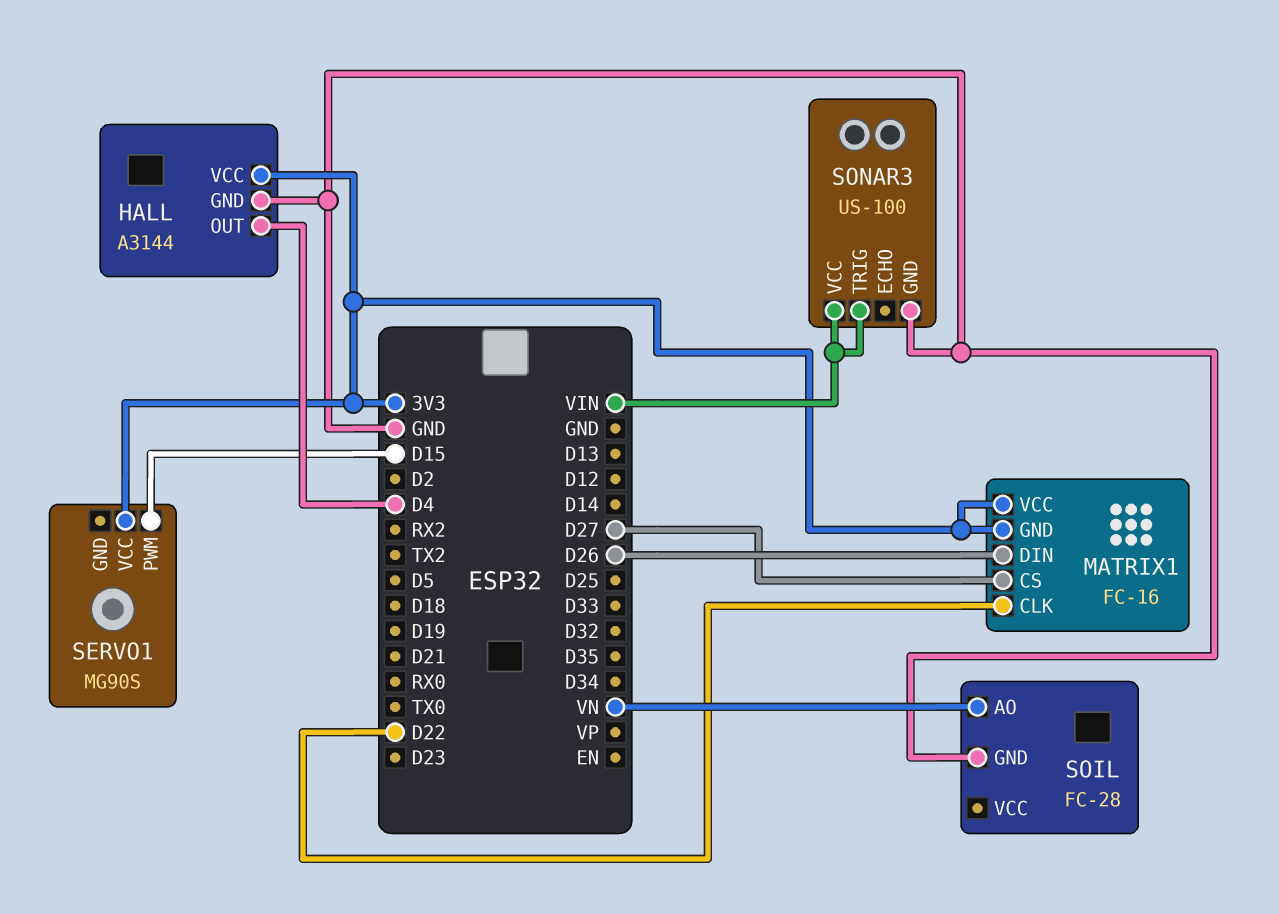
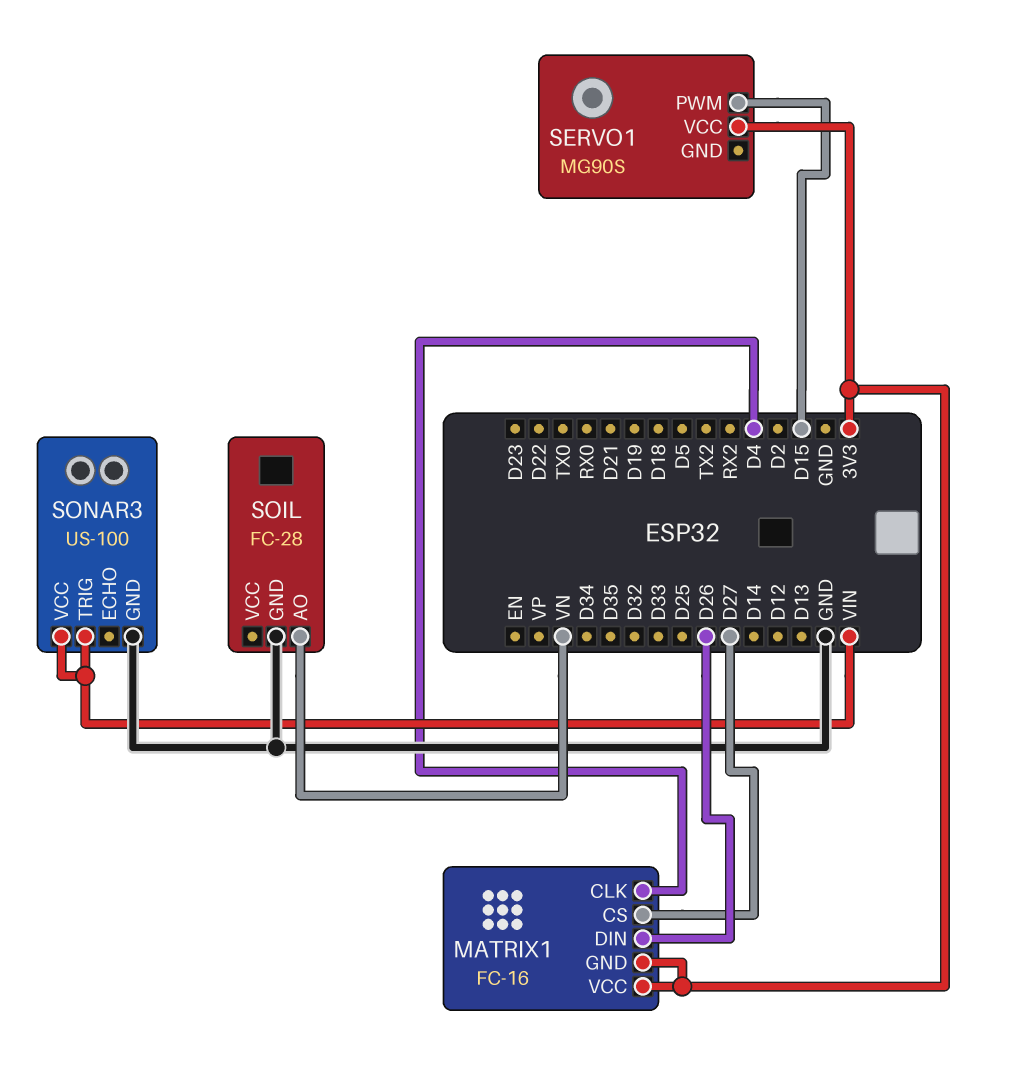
HALL: A3144 -> none
HALL pin GND: GND -> none
HALL pin OUT: D4 -> none
HALL pin VCC: 3V3 -> none
MATRIX1 pin CLK: D22 -> D4

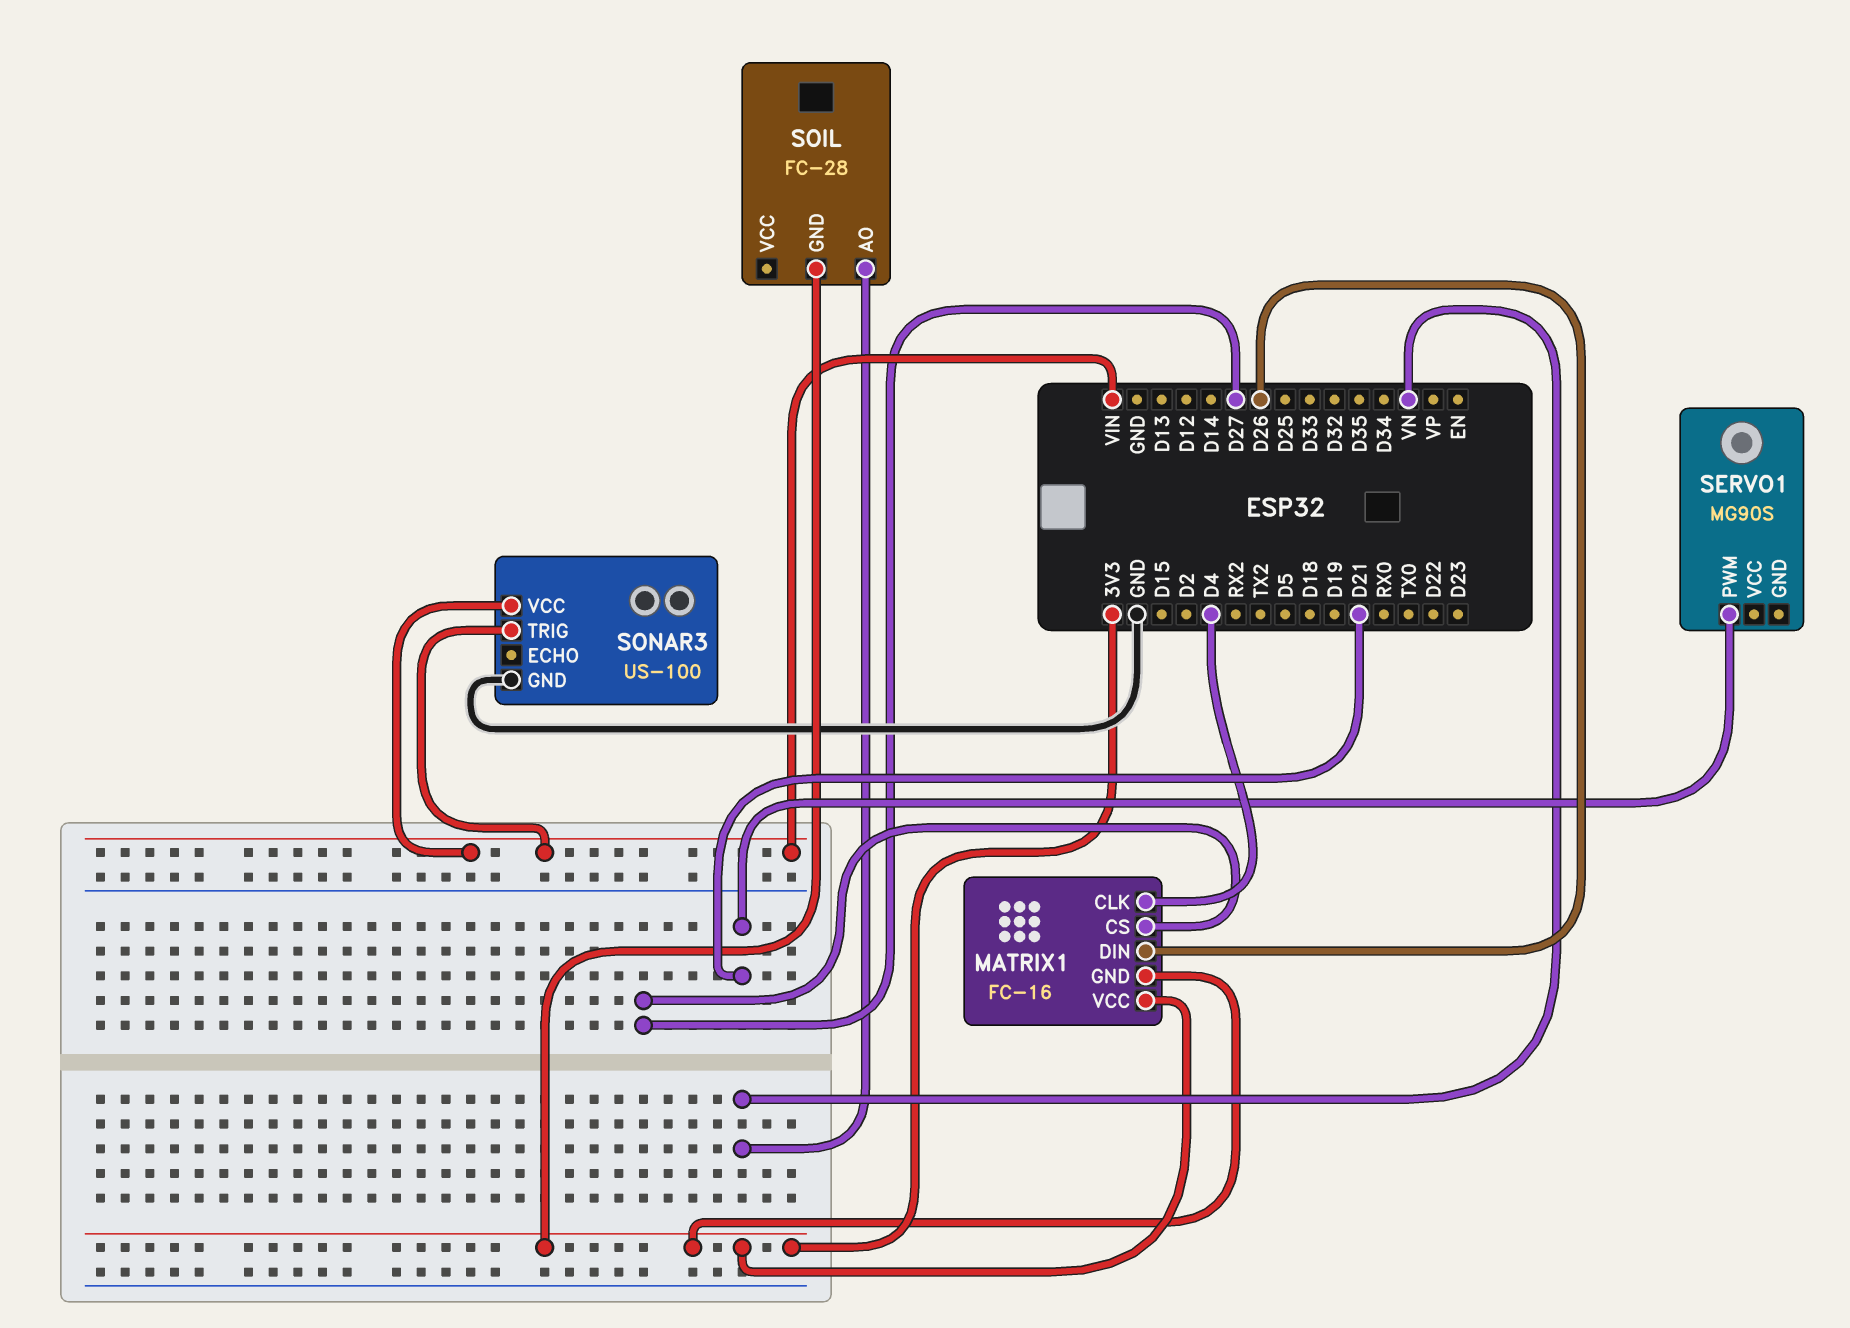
SERVO1 pin PWM: D15 -> D21
SERVO1 pin VCC: 3V3 -> none
SOIL pin GND: GND -> 3V3

